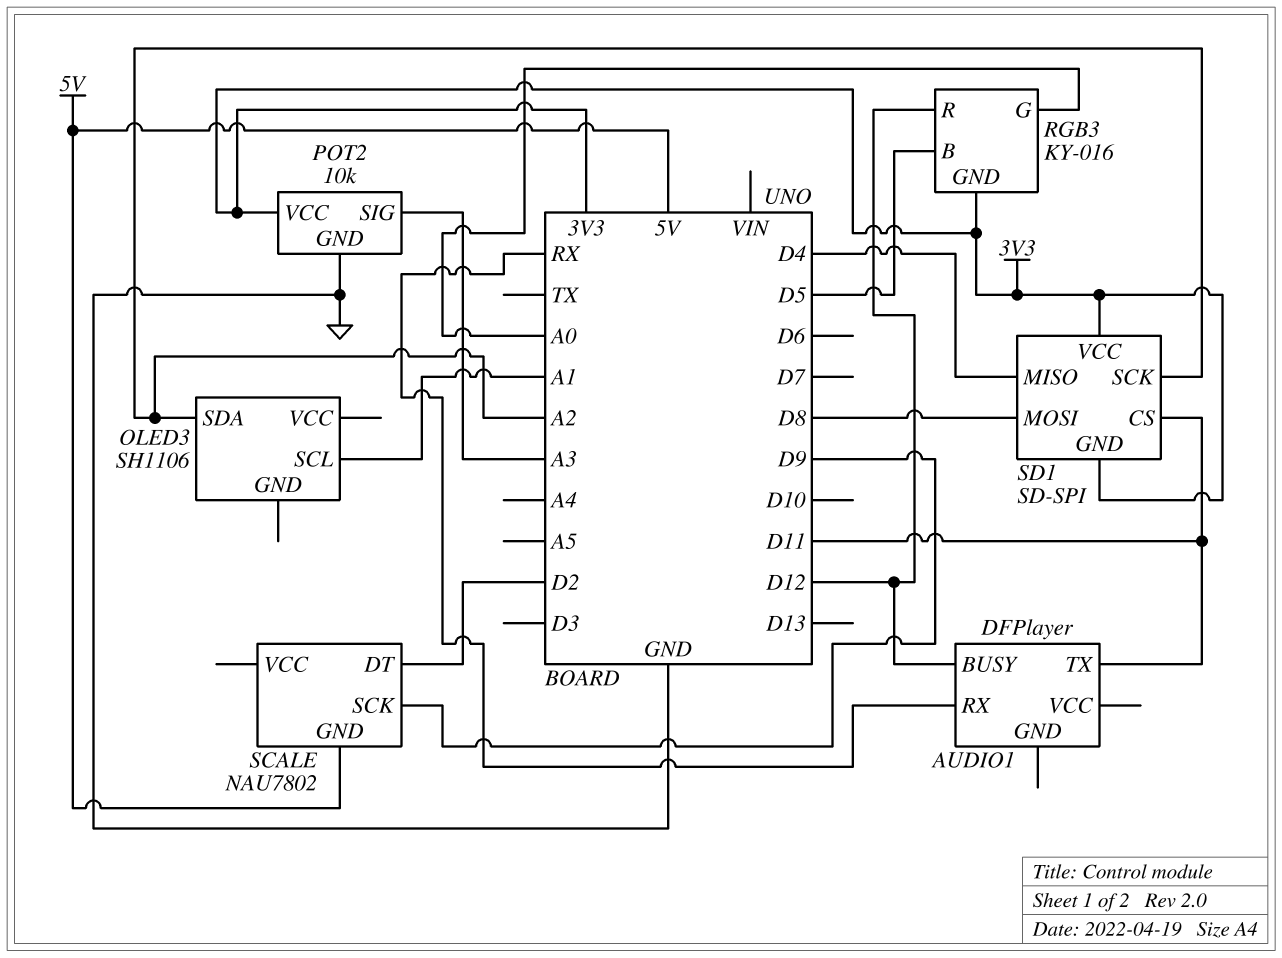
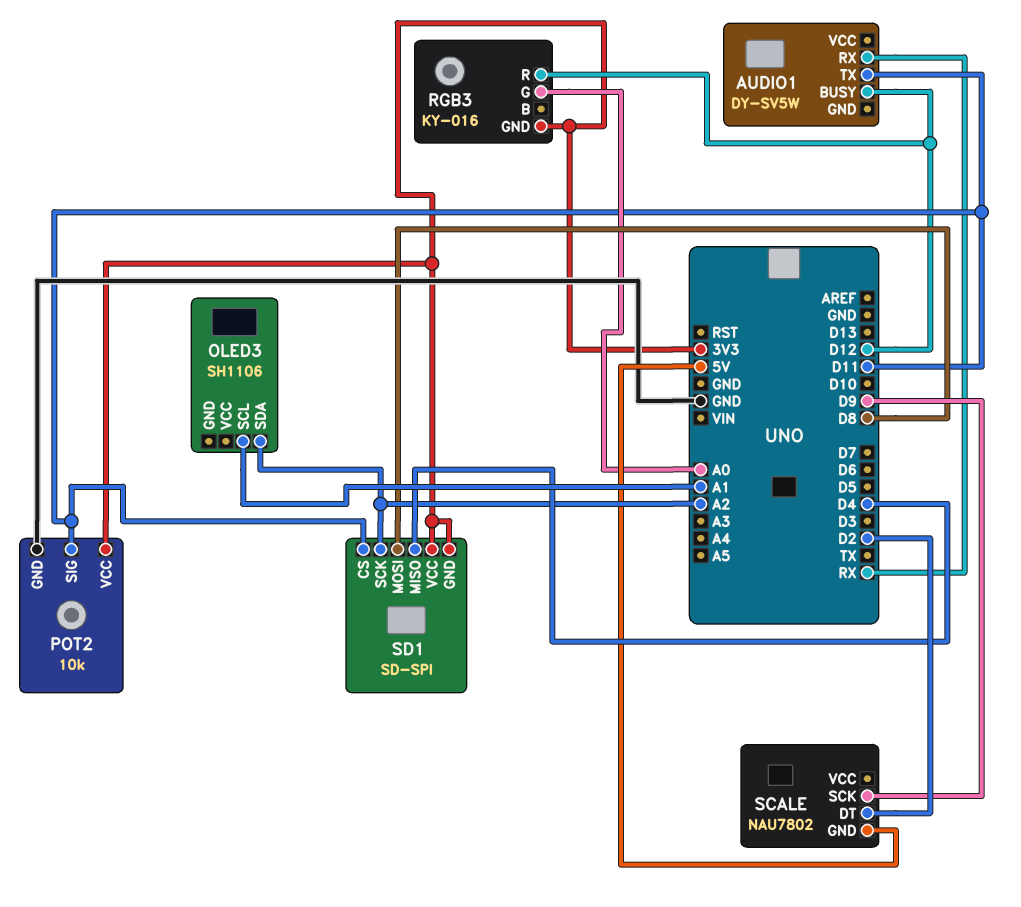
AUDIO1: DFPlayer -> DY-SV5W
POT2 pin SIG: A3 -> D11
RGB3 pin B: D5 -> none

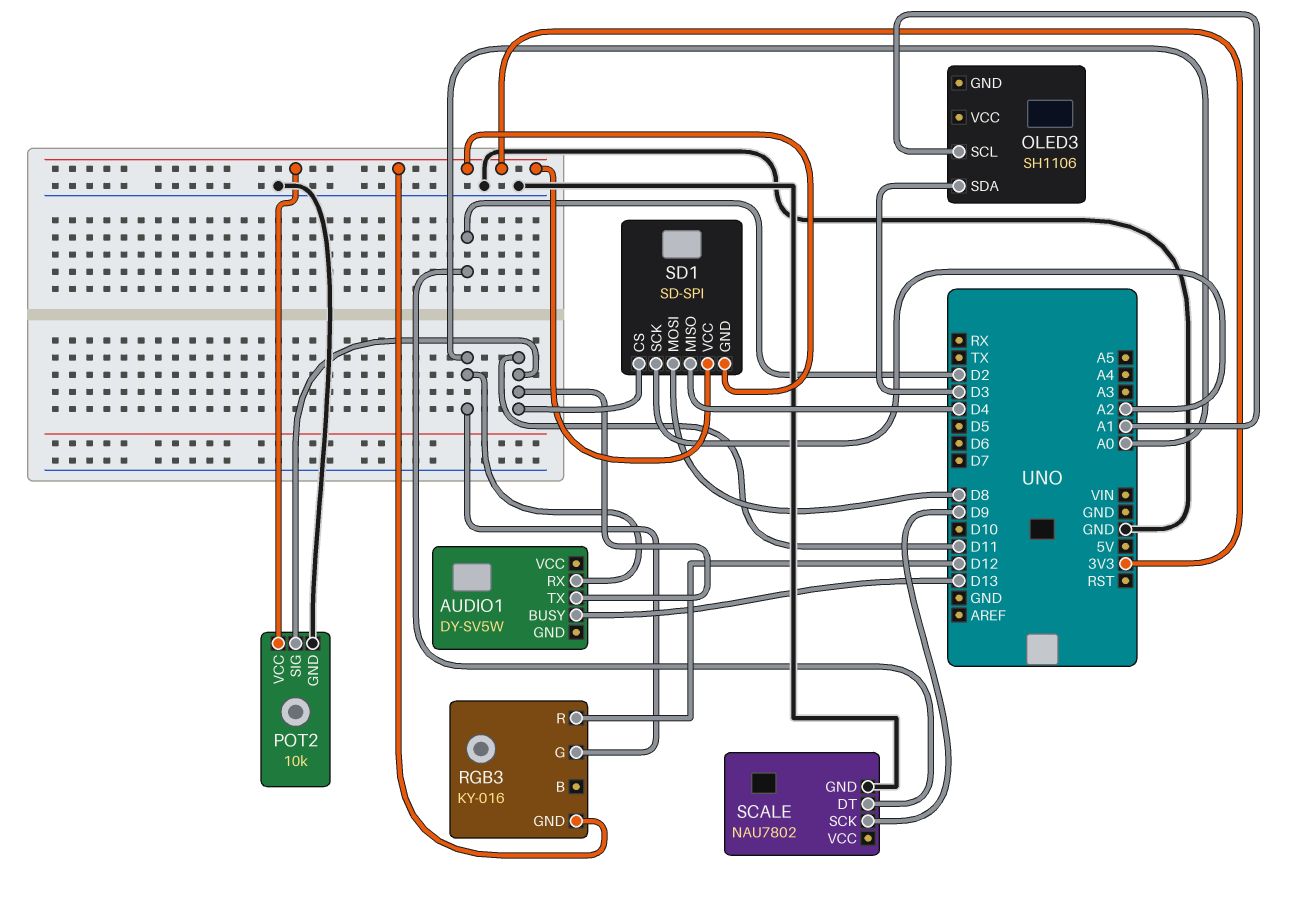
AUDIO1 pin BUSY: D12 -> D13
AUDIO1 pin RX: RX -> A0
OLED3 pin SDA: A2 -> D3
SCALE pin GND: 5V -> GND

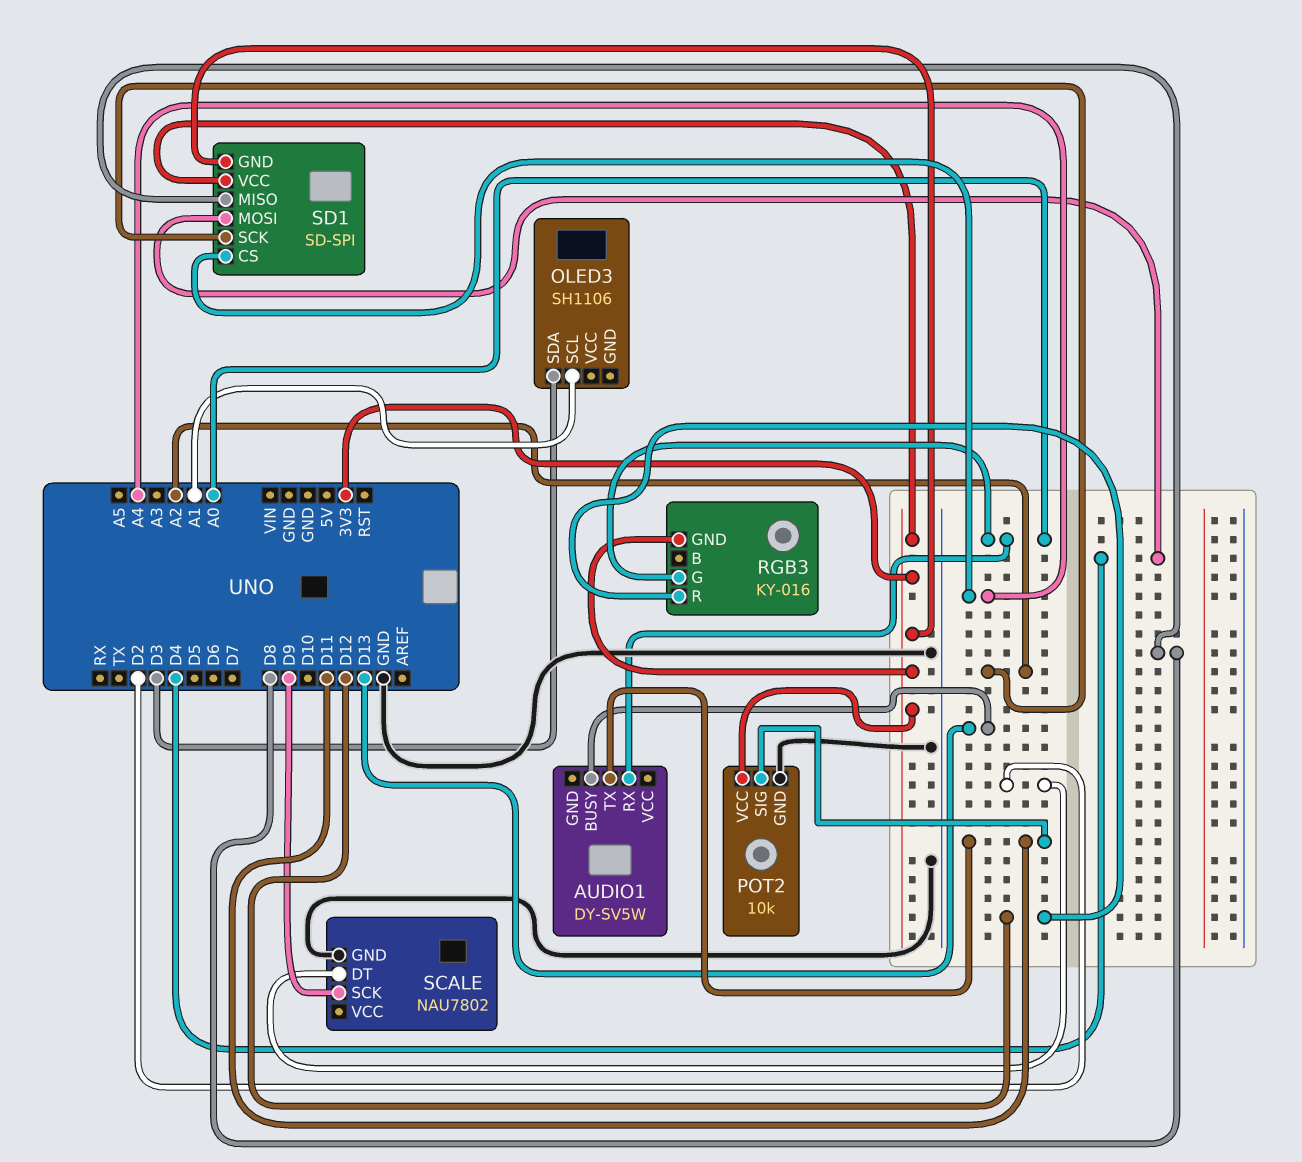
SD1 pin CS: D11 -> A4
SD1 pin MISO: D4 -> D8
SD1 pin MOSI: D8 -> D4

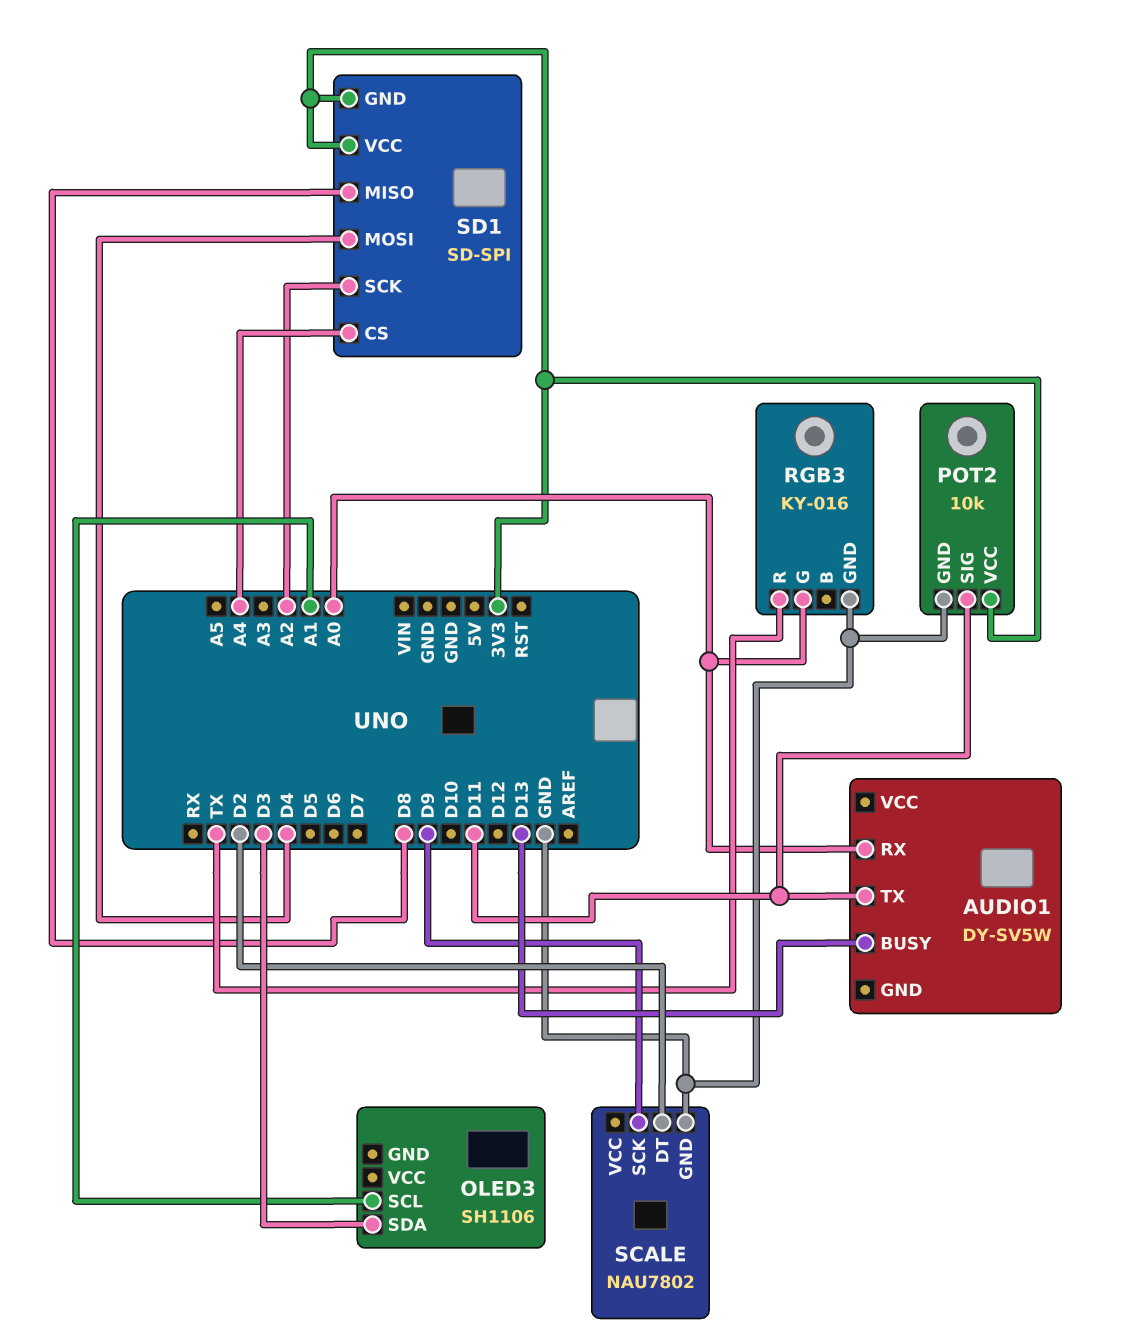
RGB3 pin GND: 3V3 -> GND
RGB3 pin R: D12 -> TX

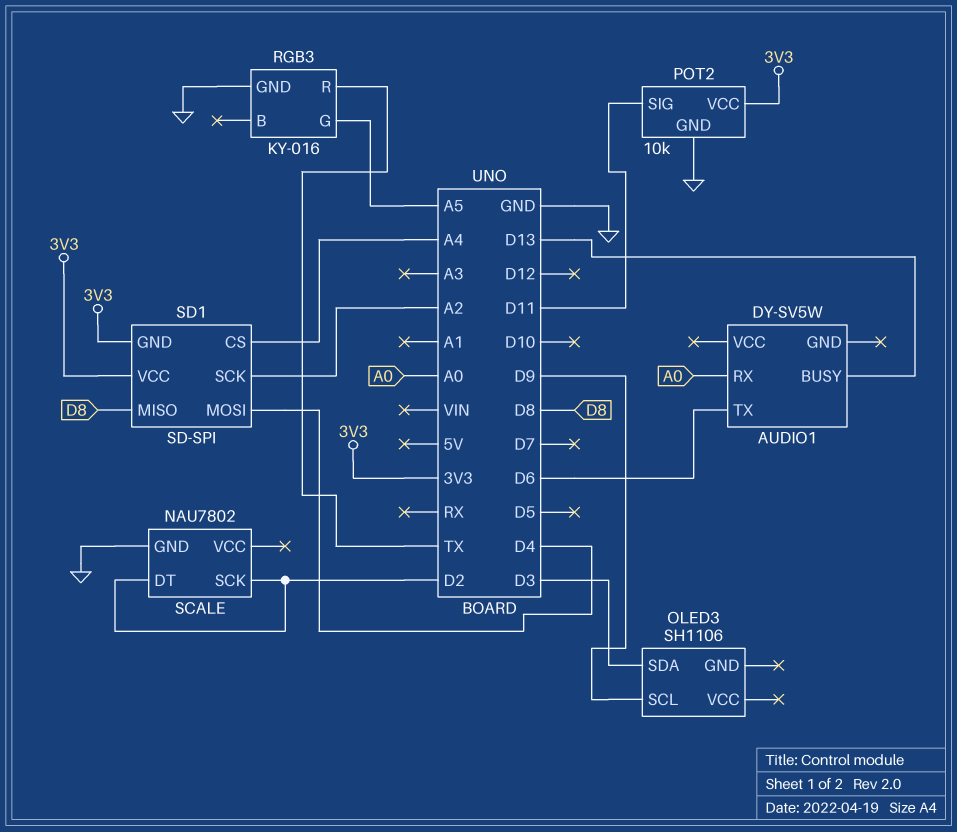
AUDIO1 pin TX: D11 -> D6
OLED3 pin SCL: A1 -> D9
RGB3 pin G: A0 -> A5
SCALE pin SCK: D9 -> D2

